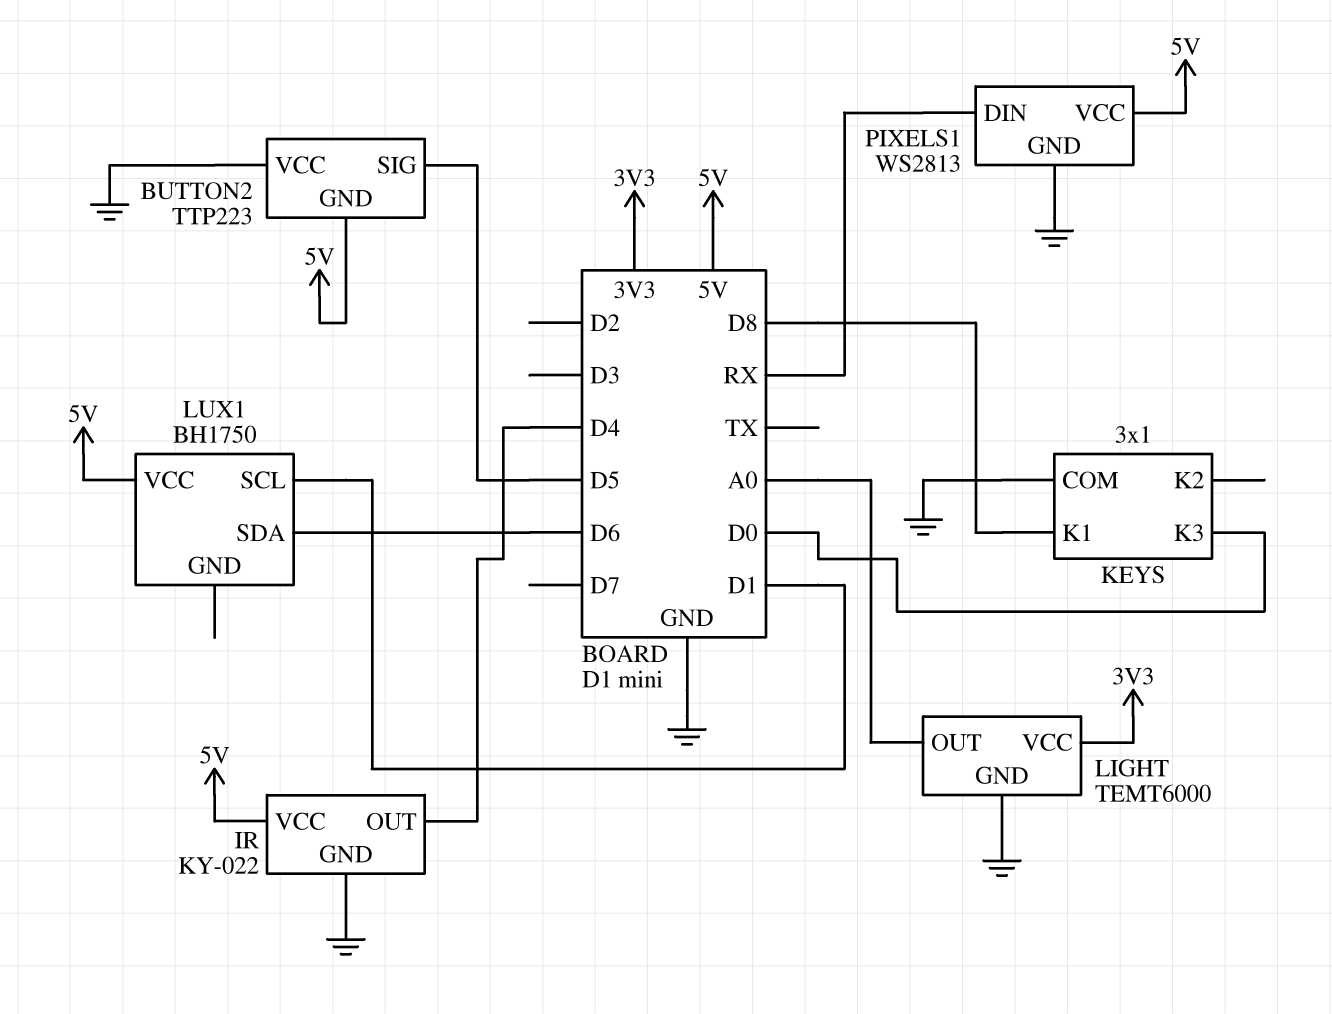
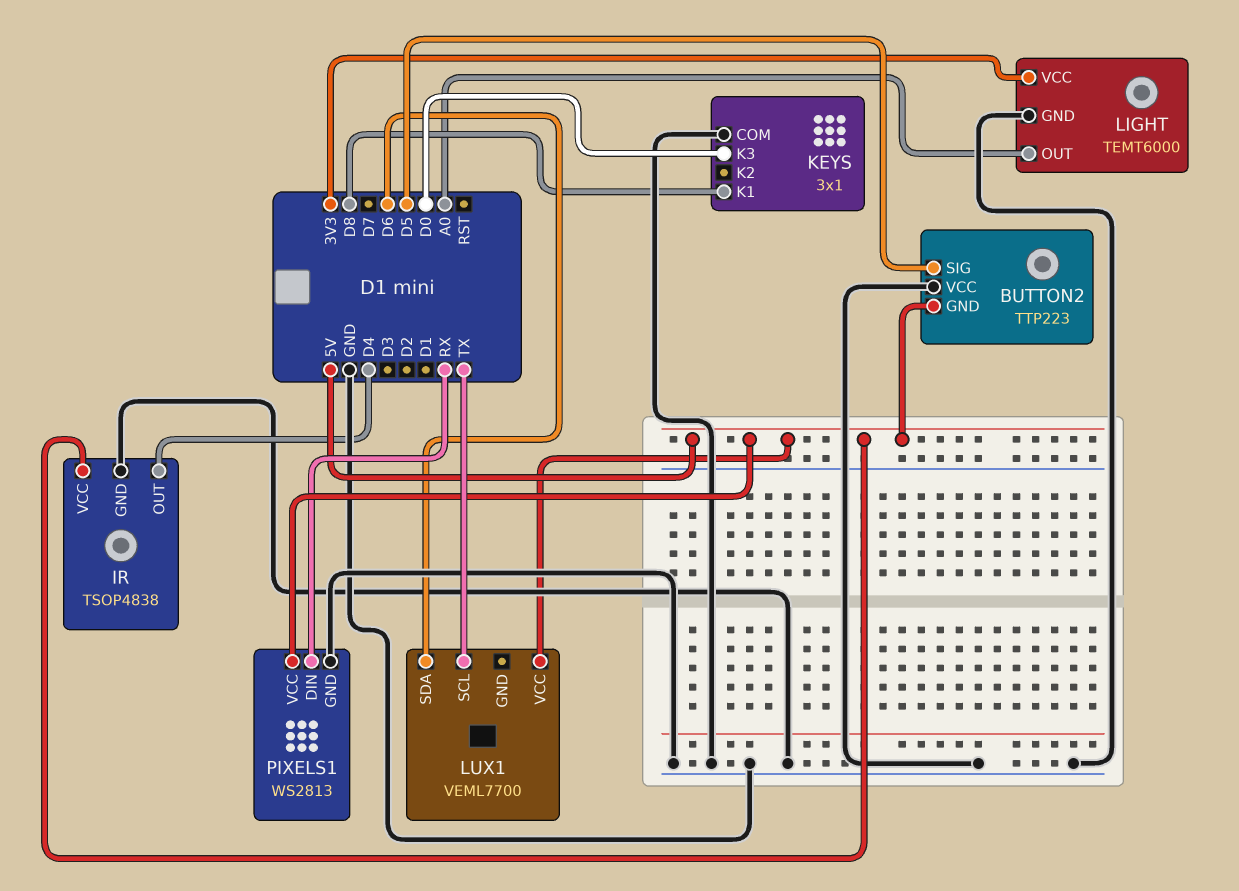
IR: KY-022 -> TSOP4838
LUX1: BH1750 -> VEML7700
LUX1 pin SCL: D1 -> TX

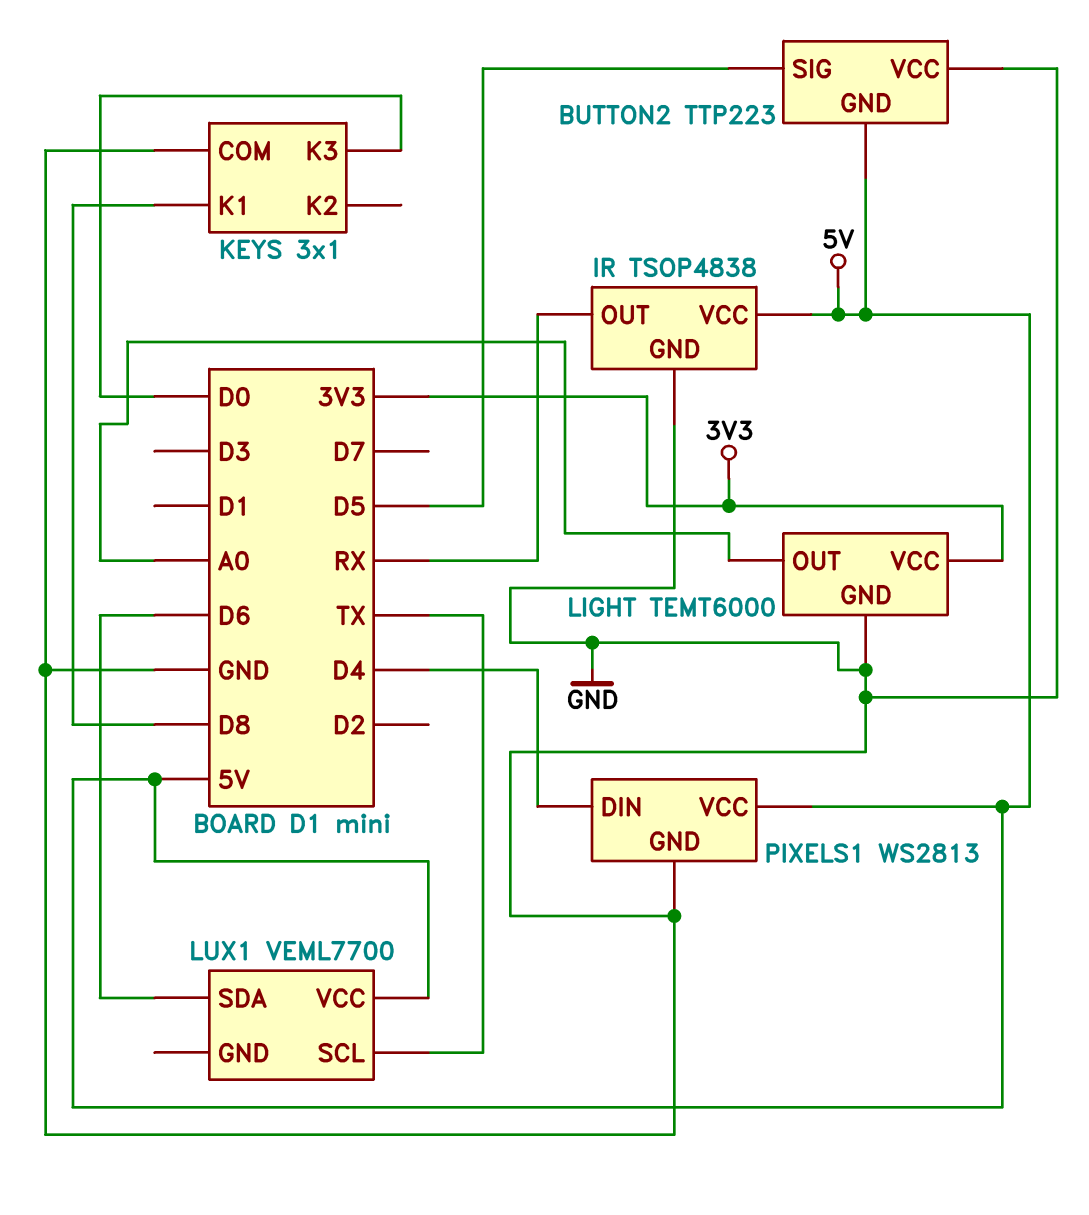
IR pin OUT: D4 -> RX
PIXELS1 pin DIN: RX -> D4

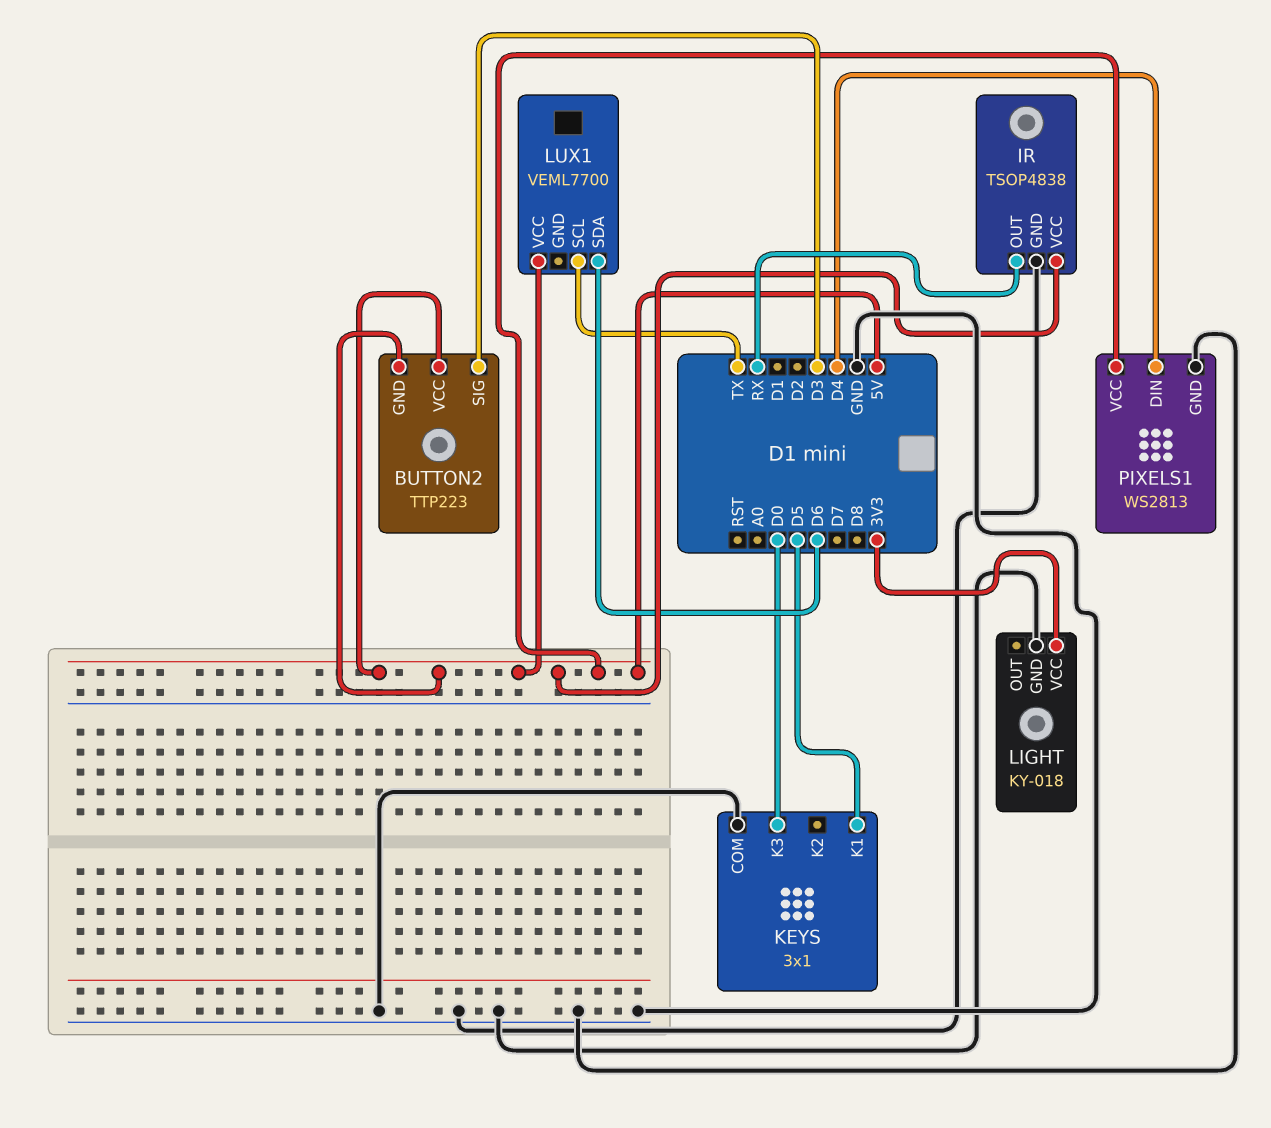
BUTTON2 pin SIG: D5 -> D3
BUTTON2 pin VCC: GND -> 5V
KEYS pin K1: D8 -> D5
LIGHT: TEMT6000 -> KY-018
LIGHT pin OUT: A0 -> none

